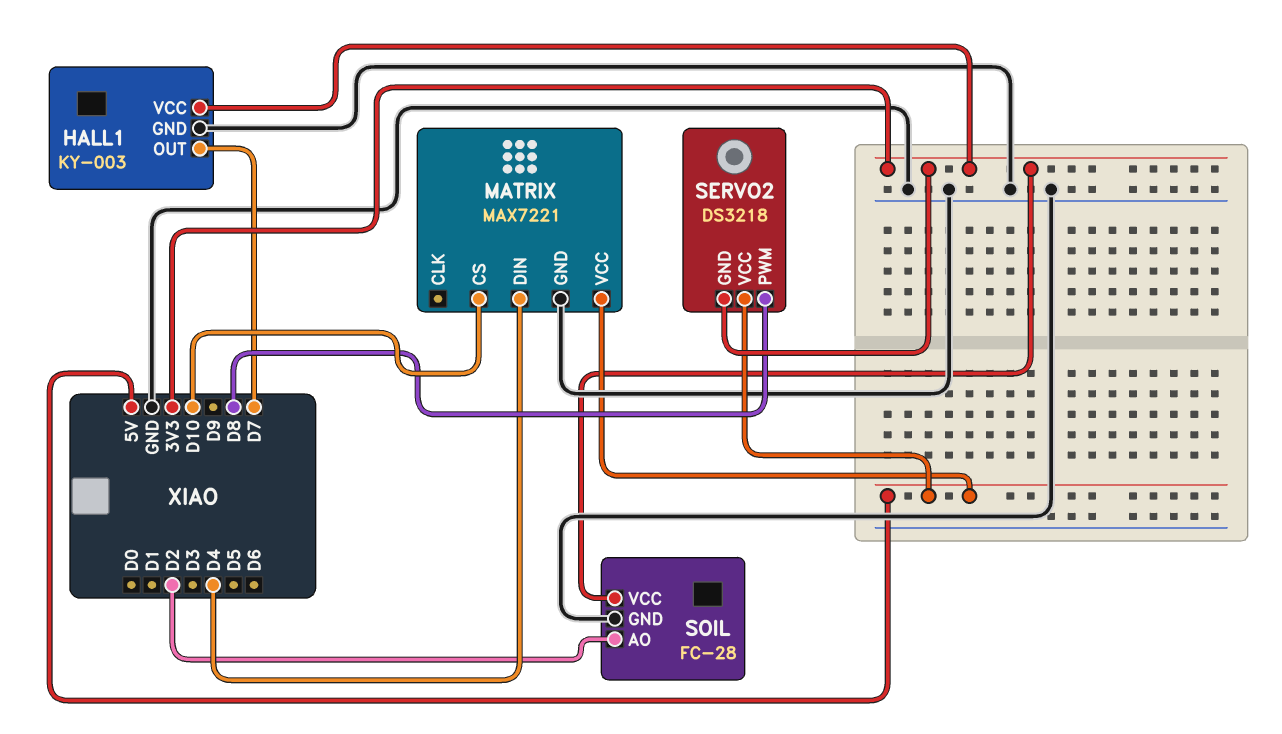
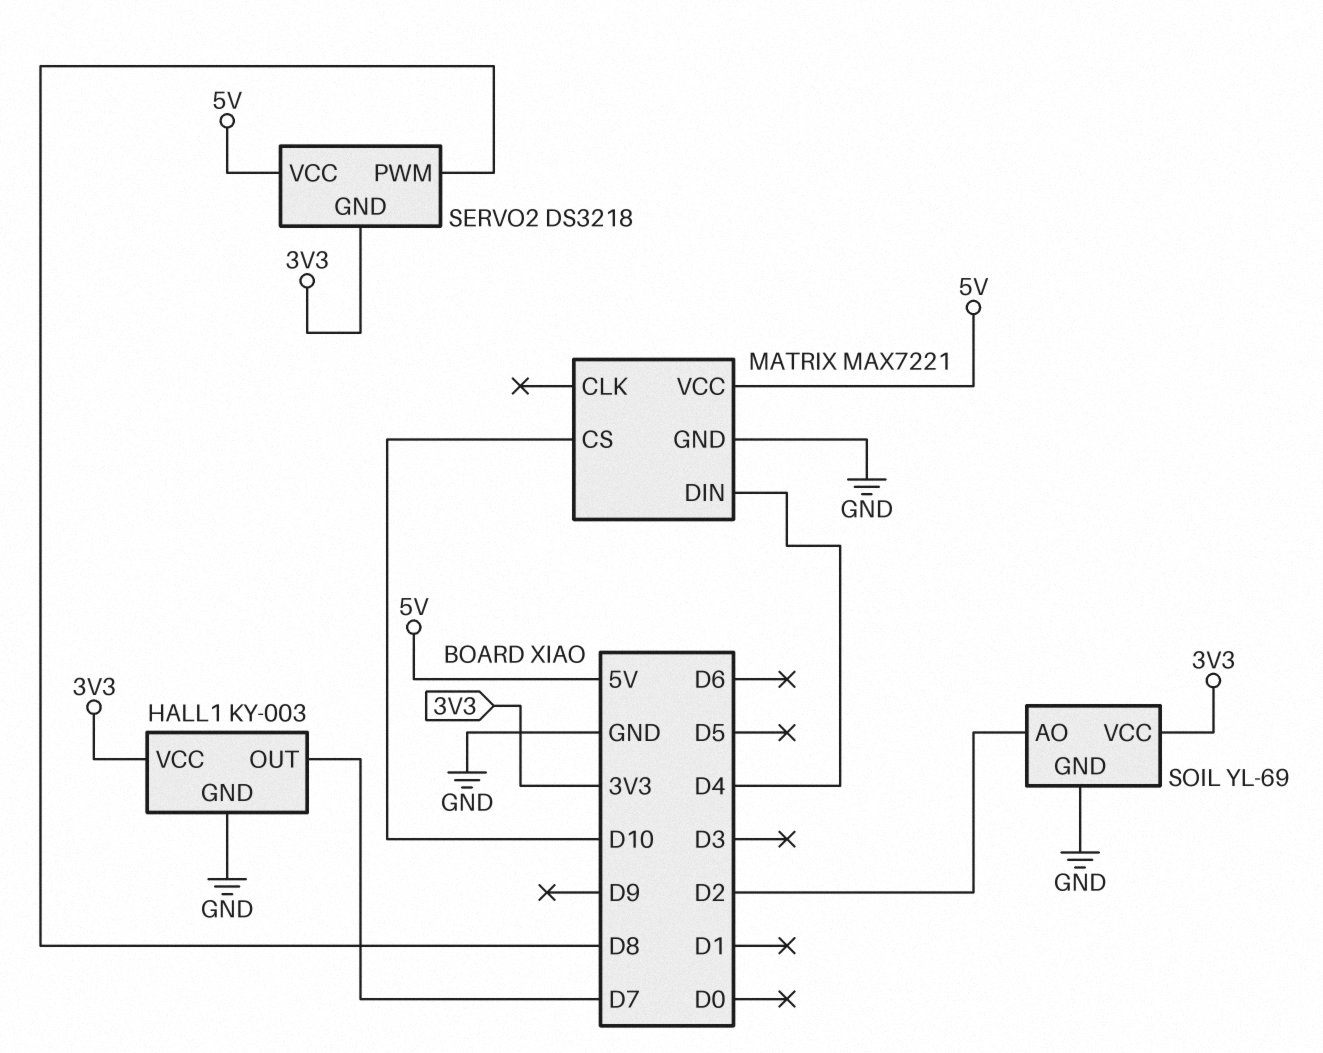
SOIL: FC-28 -> YL-69

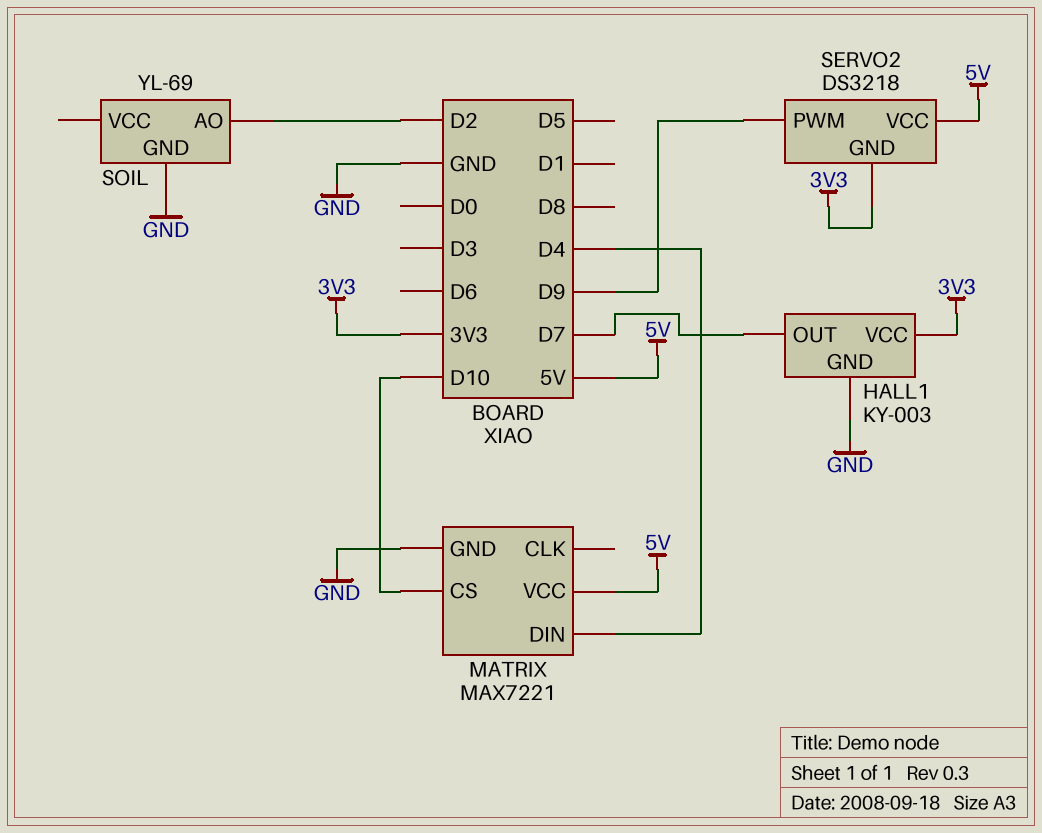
SERVO2 pin PWM: D8 -> D9
SOIL pin VCC: 3V3 -> none

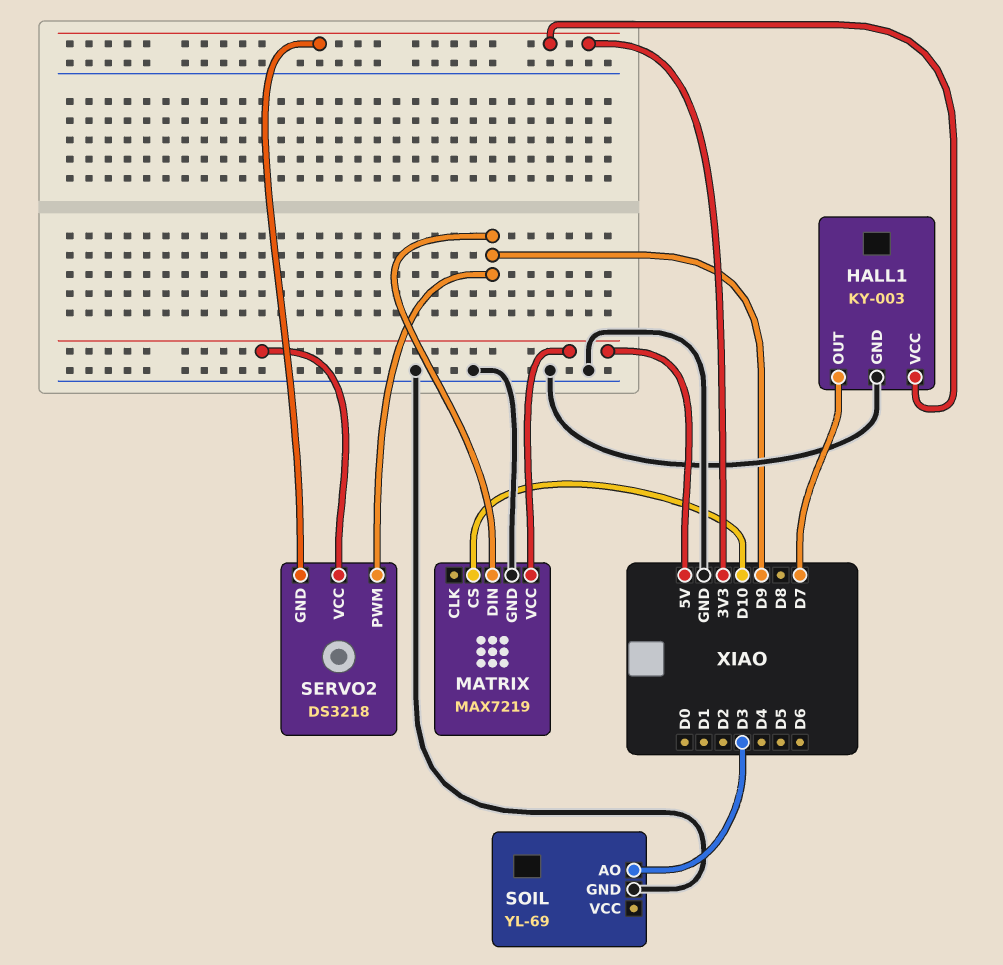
MATRIX: MAX7221 -> MAX7219
MATRIX pin DIN: D4 -> D9
SOIL pin AO: D2 -> D3

